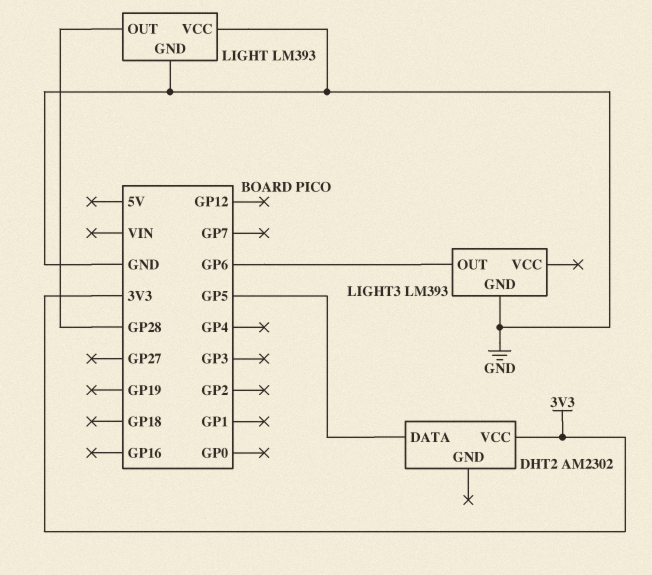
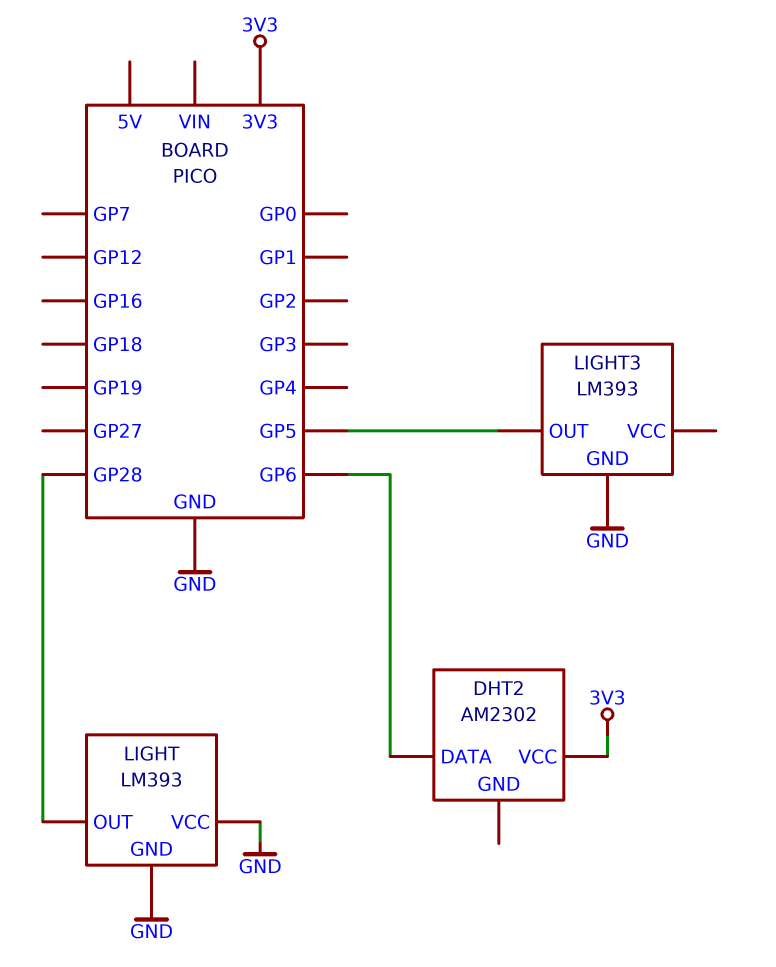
DHT2 pin DATA: GP5 -> GP6
LIGHT3 pin OUT: GP6 -> GP5

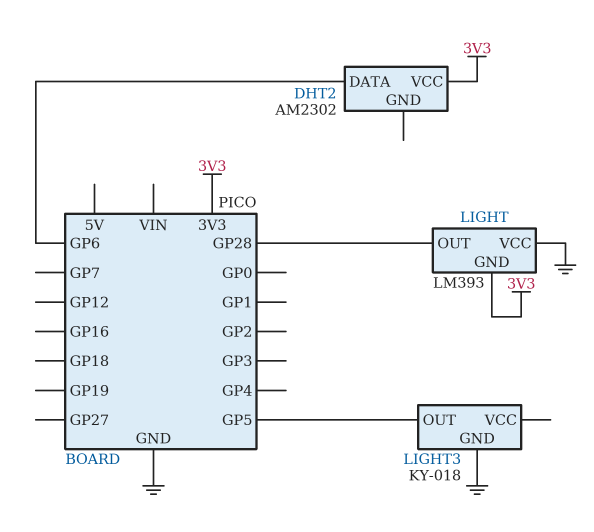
LIGHT pin GND: GND -> 3V3
LIGHT3: LM393 -> KY-018

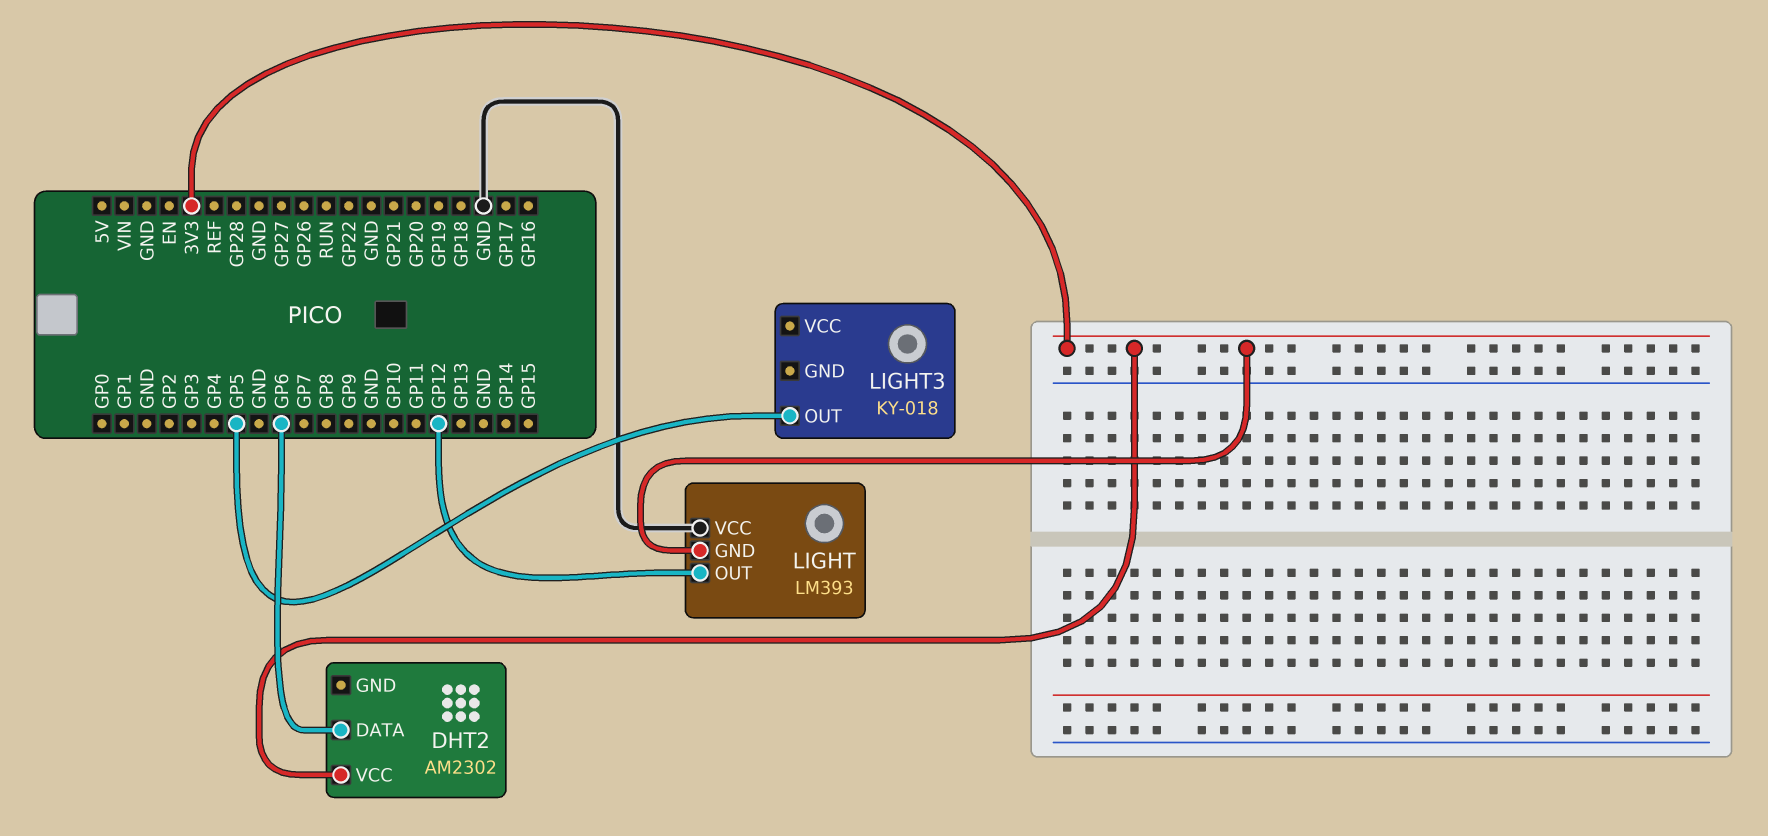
LIGHT pin OUT: GP28 -> GP12
LIGHT3 pin GND: GND -> none

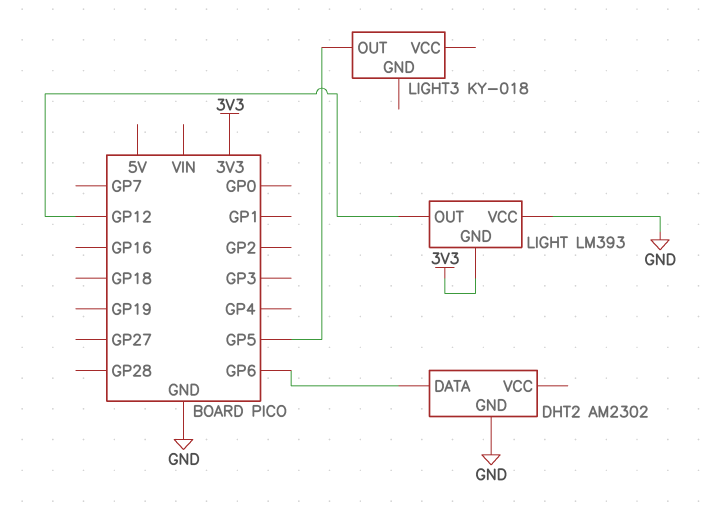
DHT2 pin GND: none -> GND
DHT2 pin VCC: 3V3 -> none

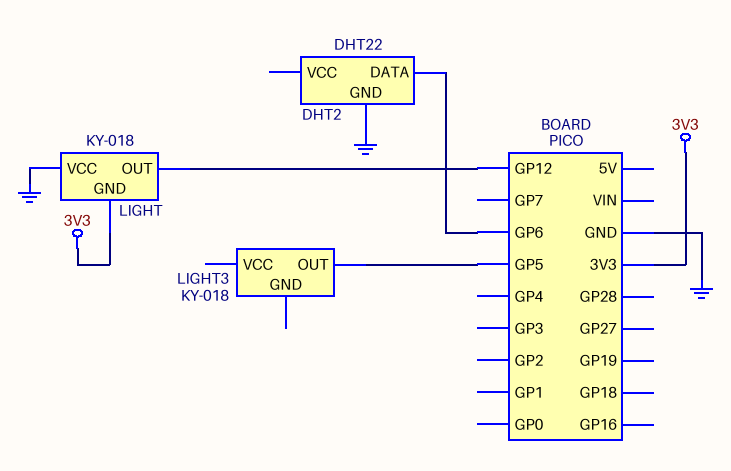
DHT2: AM2302 -> DHT22
LIGHT: LM393 -> KY-018

